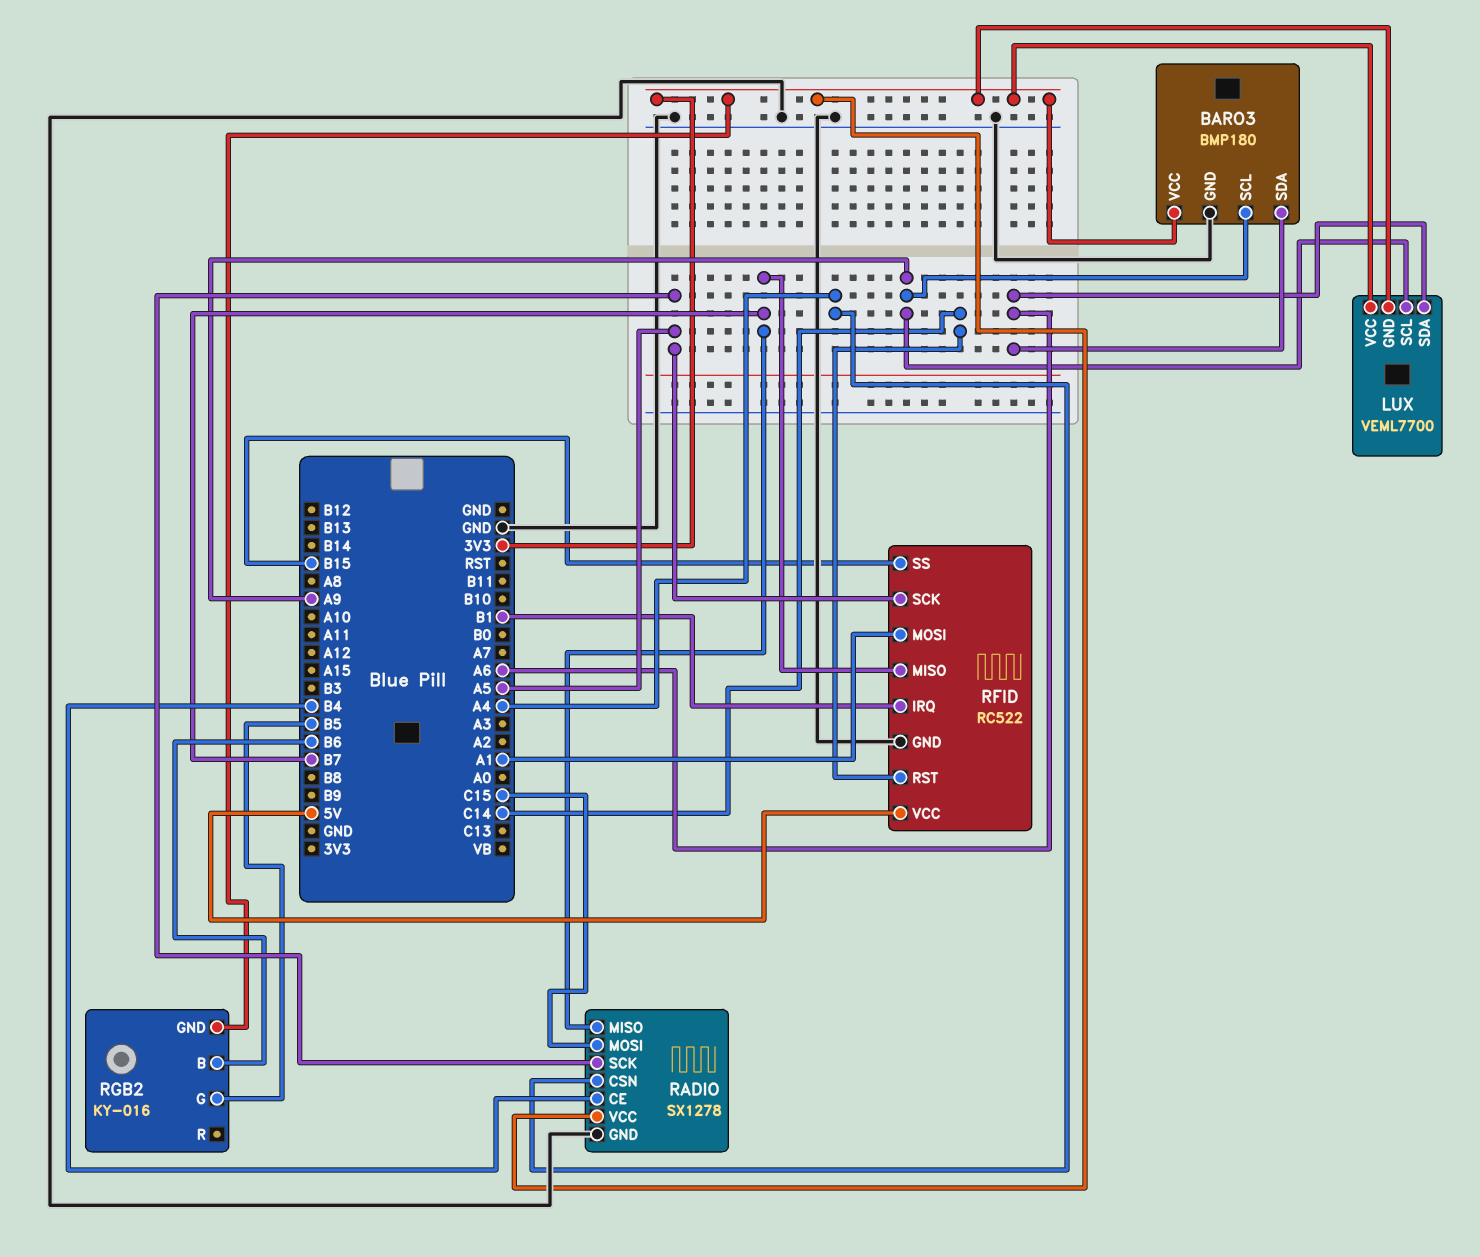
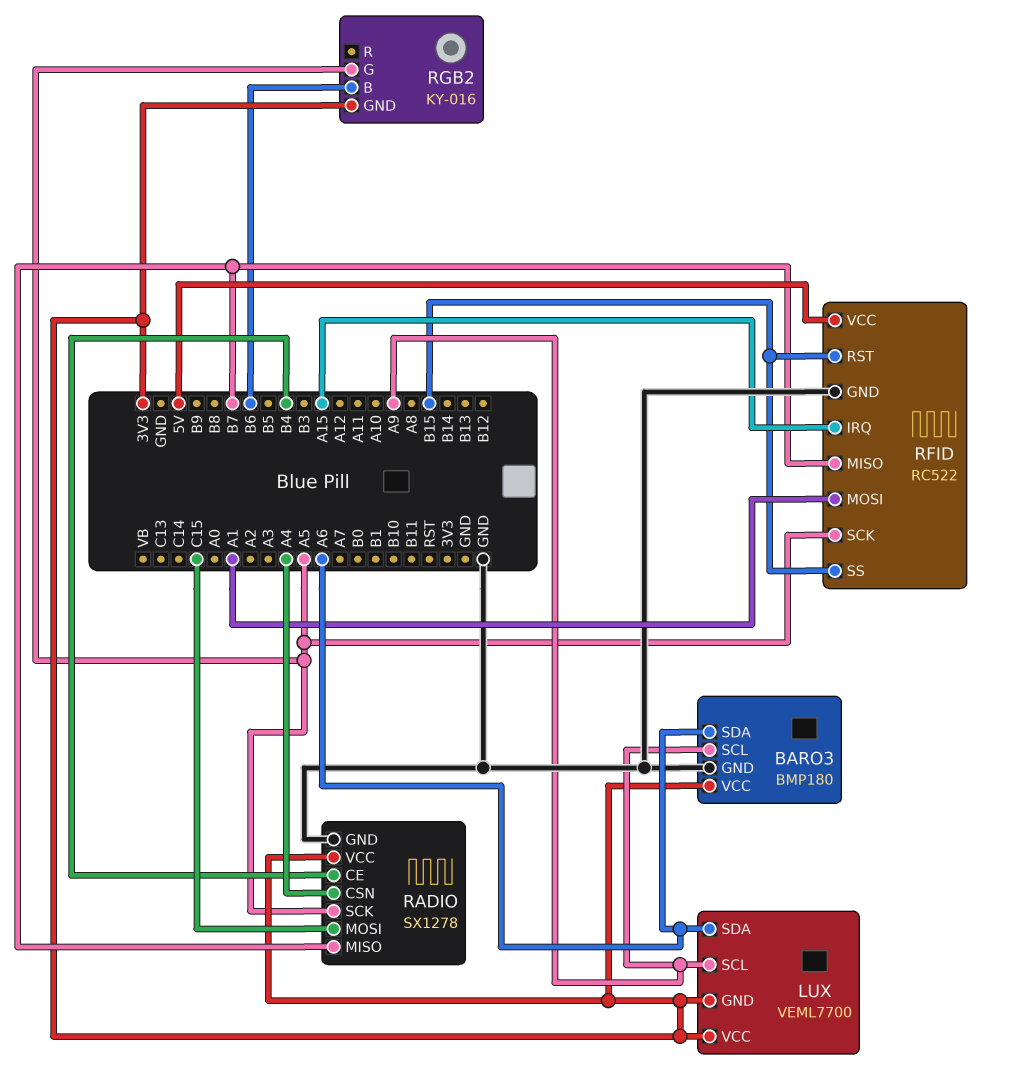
RFID pin IRQ: B1 -> A15
RFID pin RST: C14 -> B15
RGB2 pin G: B5 -> A5

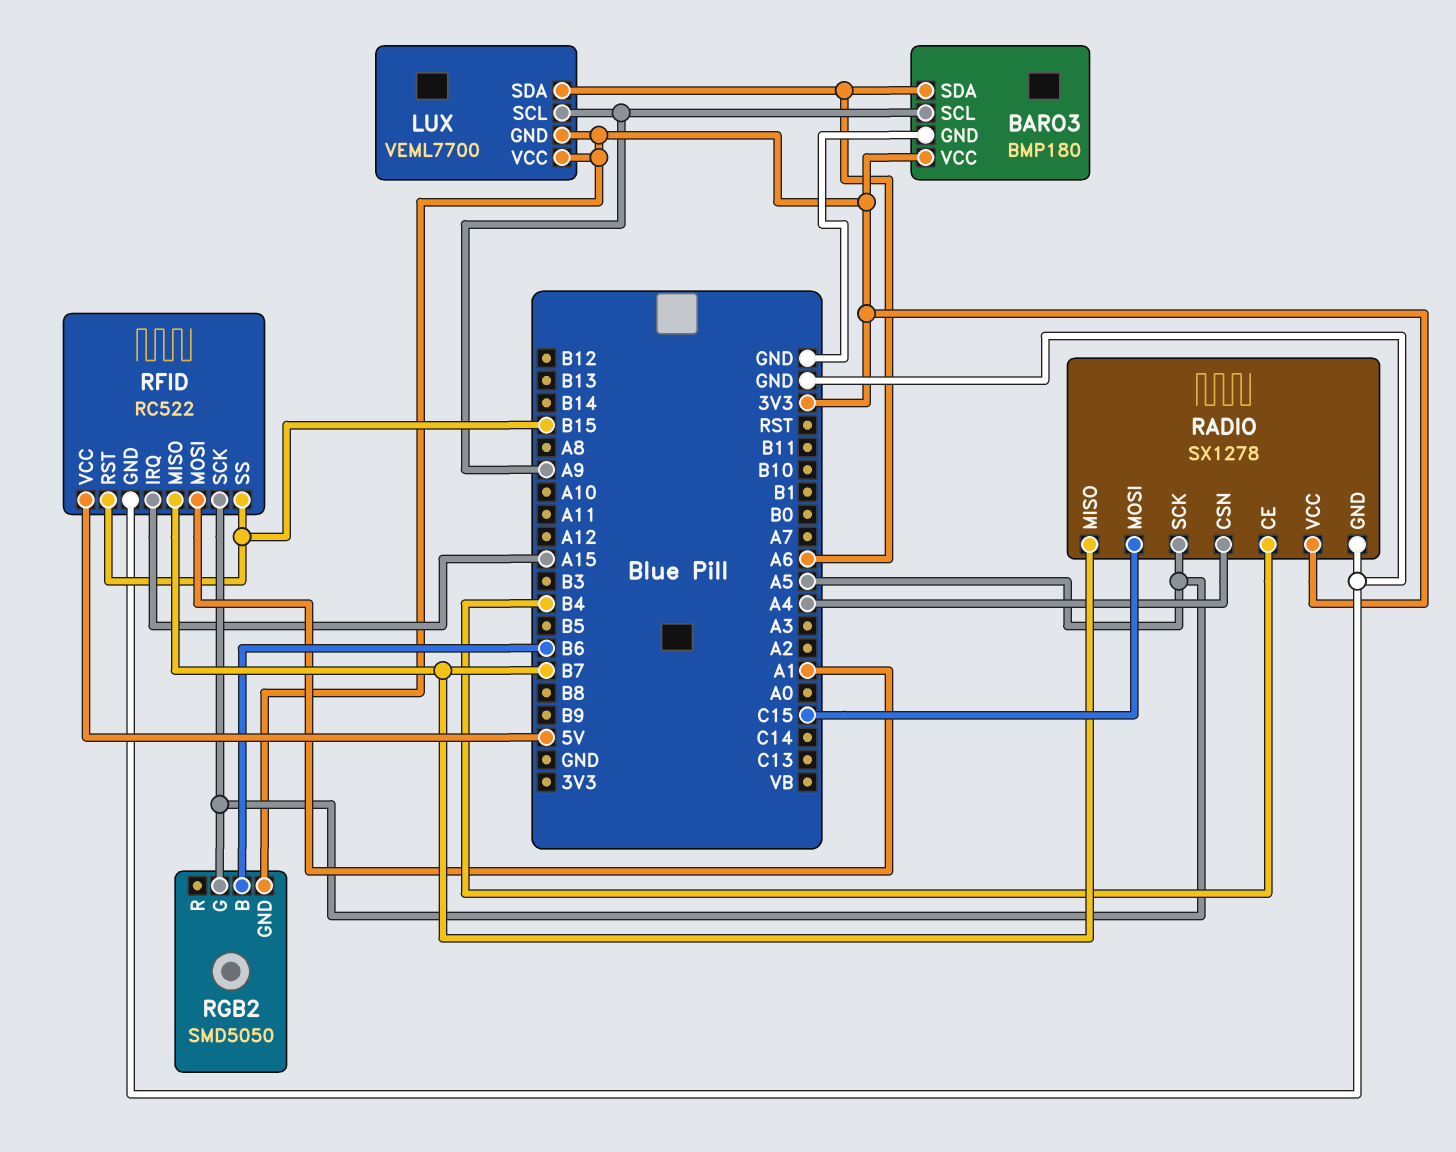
RGB2: KY-016 -> SMD5050

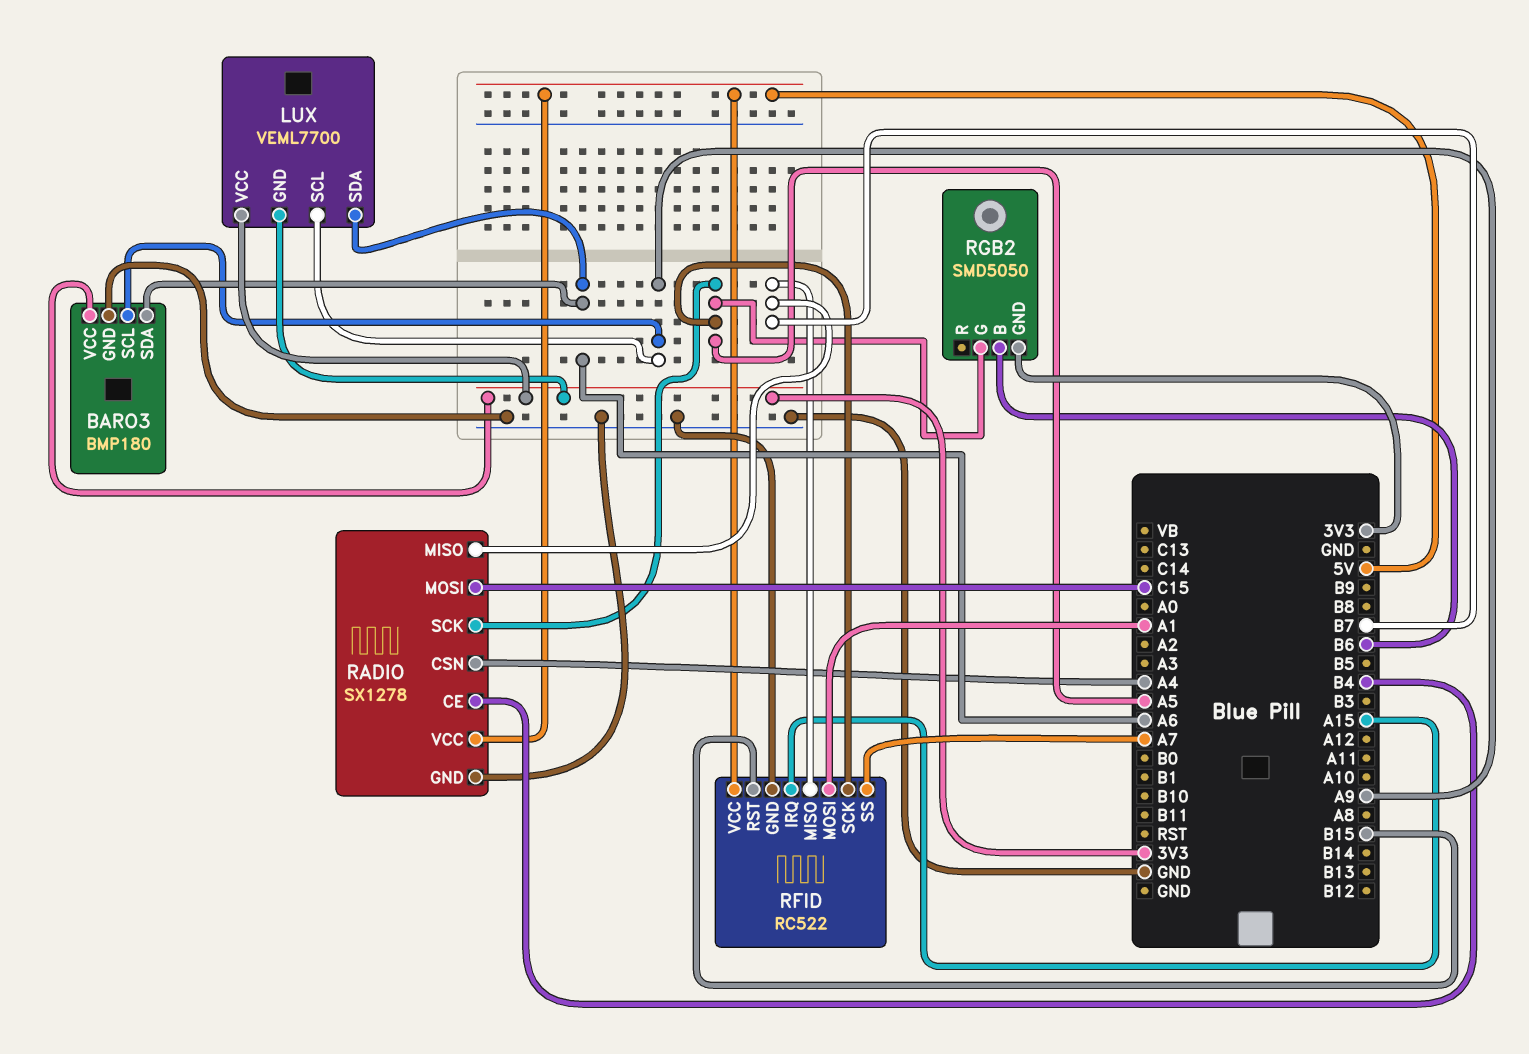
RADIO pin VCC: 3V3 -> 5V
RFID pin SS: B15 -> A7

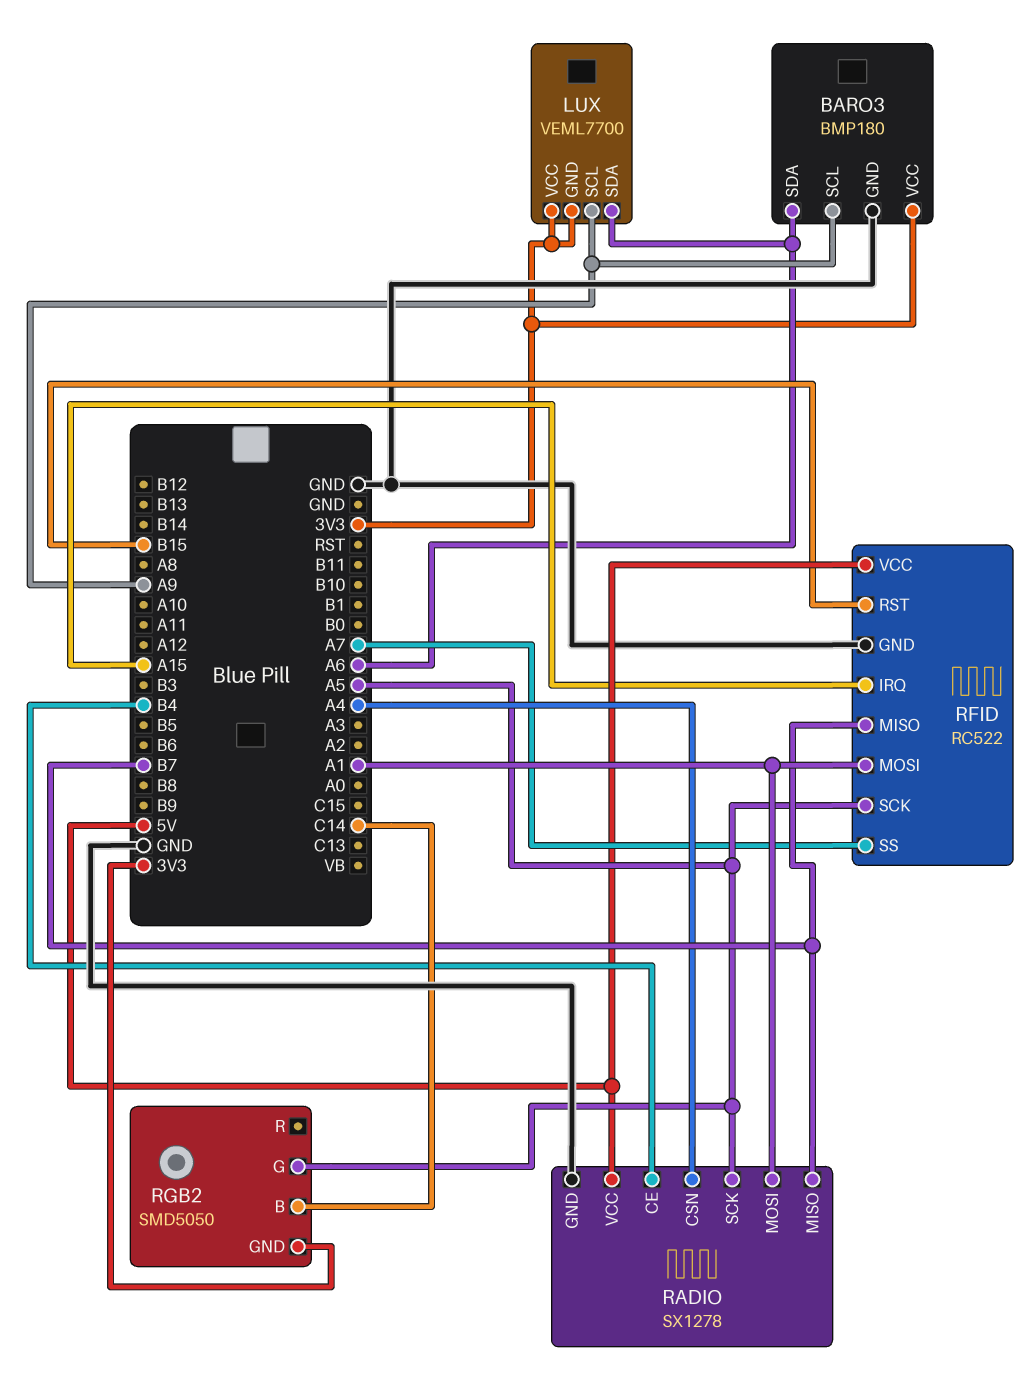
RADIO pin MOSI: C15 -> A1
RGB2 pin B: B6 -> C14

